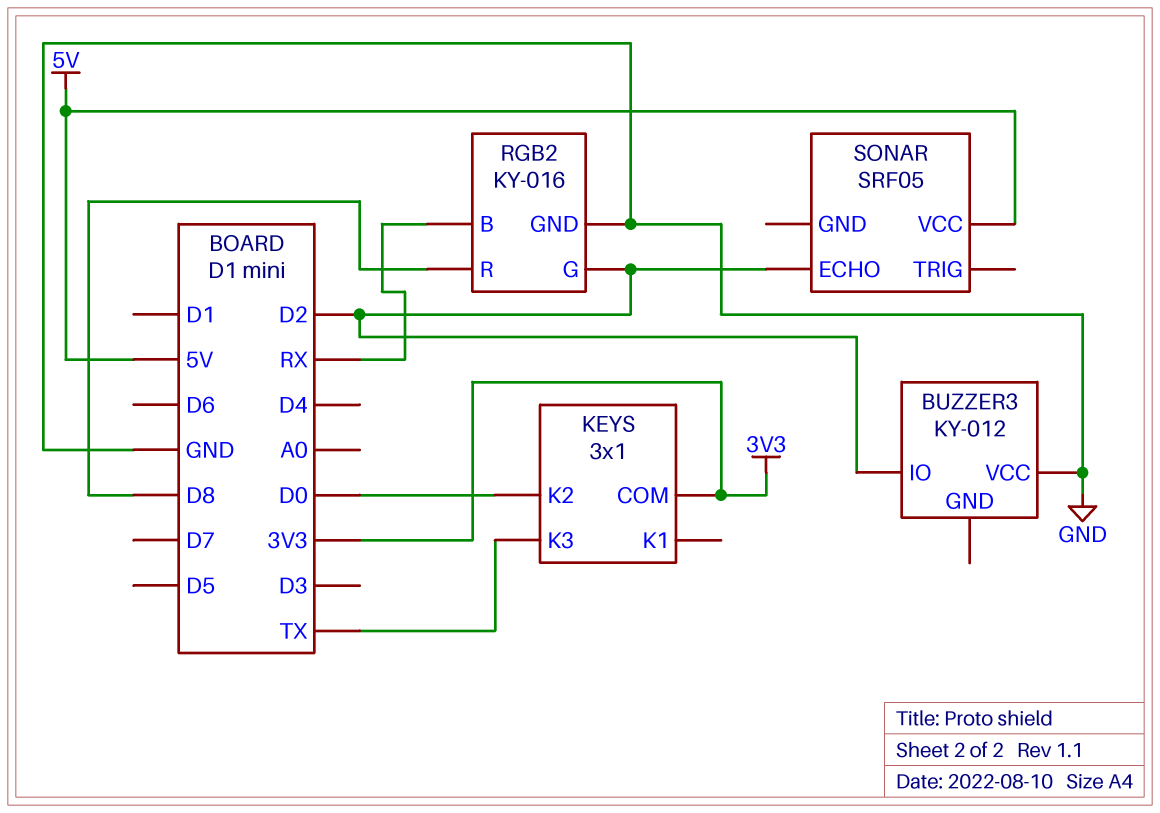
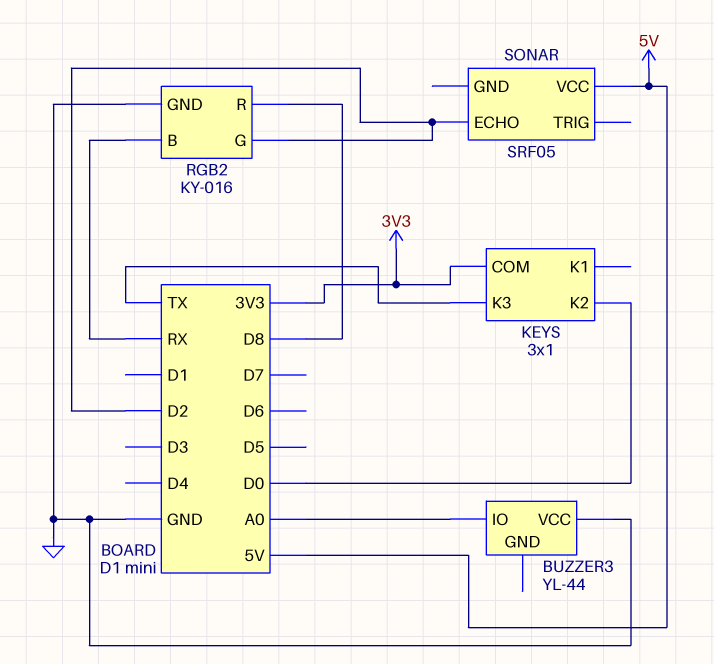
BUZZER3: KY-012 -> YL-44
BUZZER3 pin IO: D2 -> A0

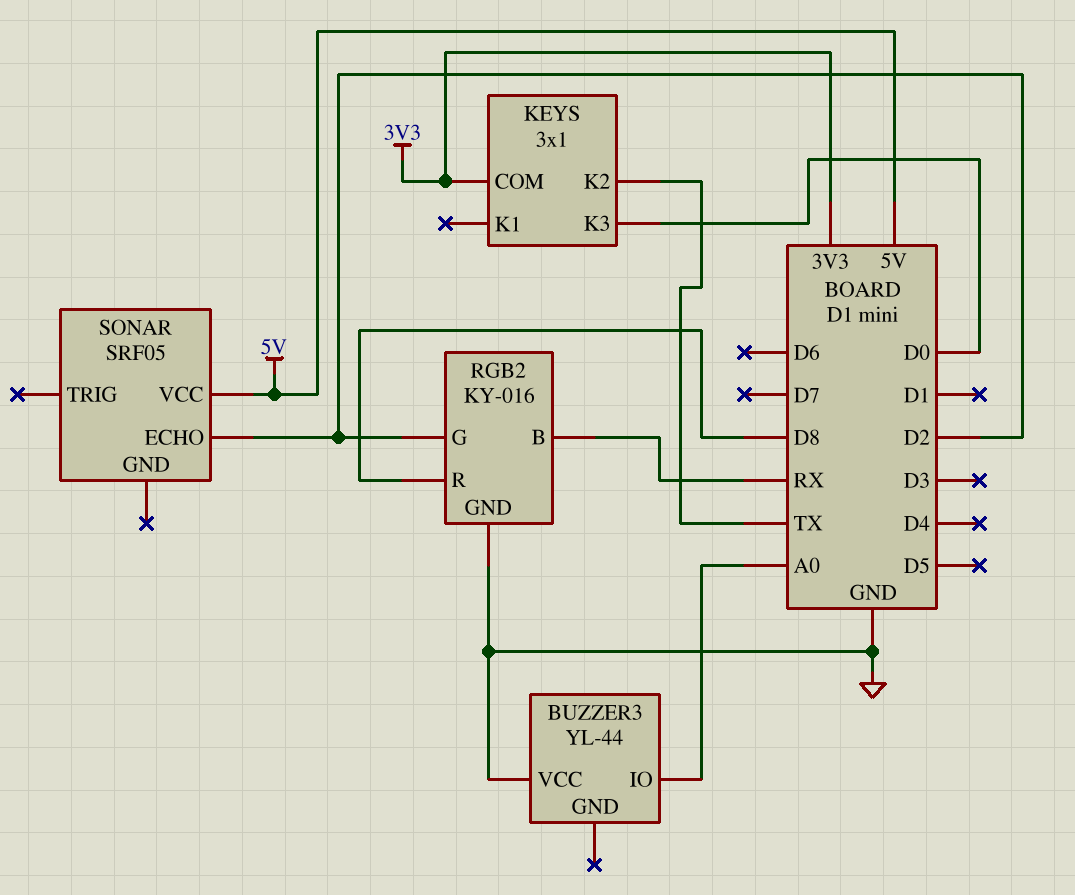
KEYS pin K2: D0 -> TX
KEYS pin K3: TX -> D0

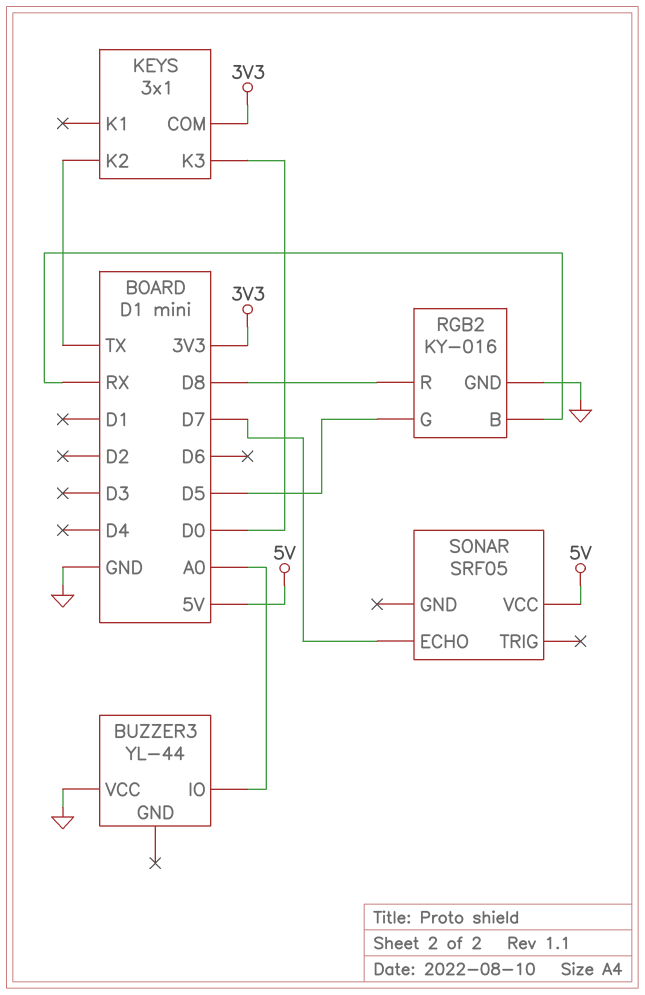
RGB2 pin G: D2 -> D5
SONAR pin ECHO: D2 -> D7

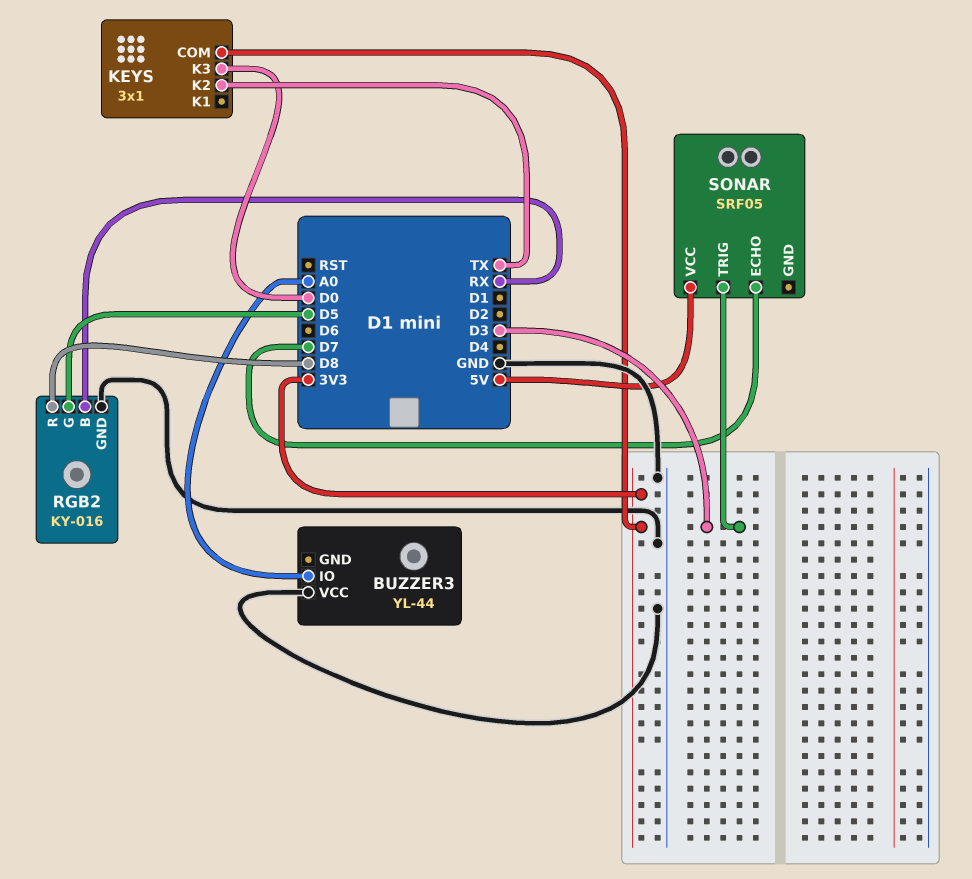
SONAR pin TRIG: none -> D3

